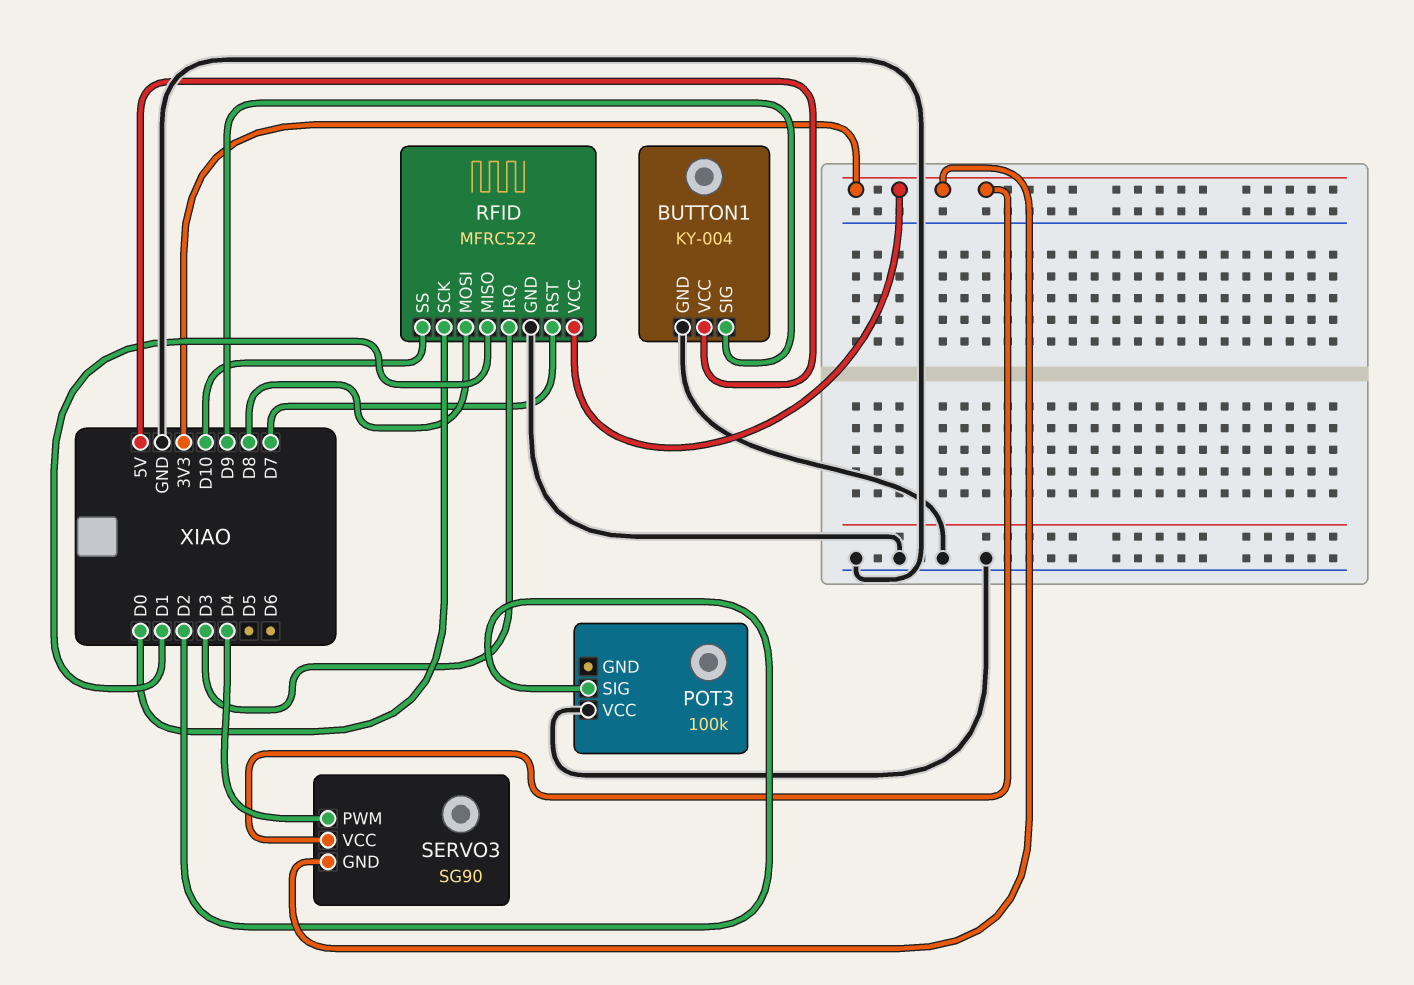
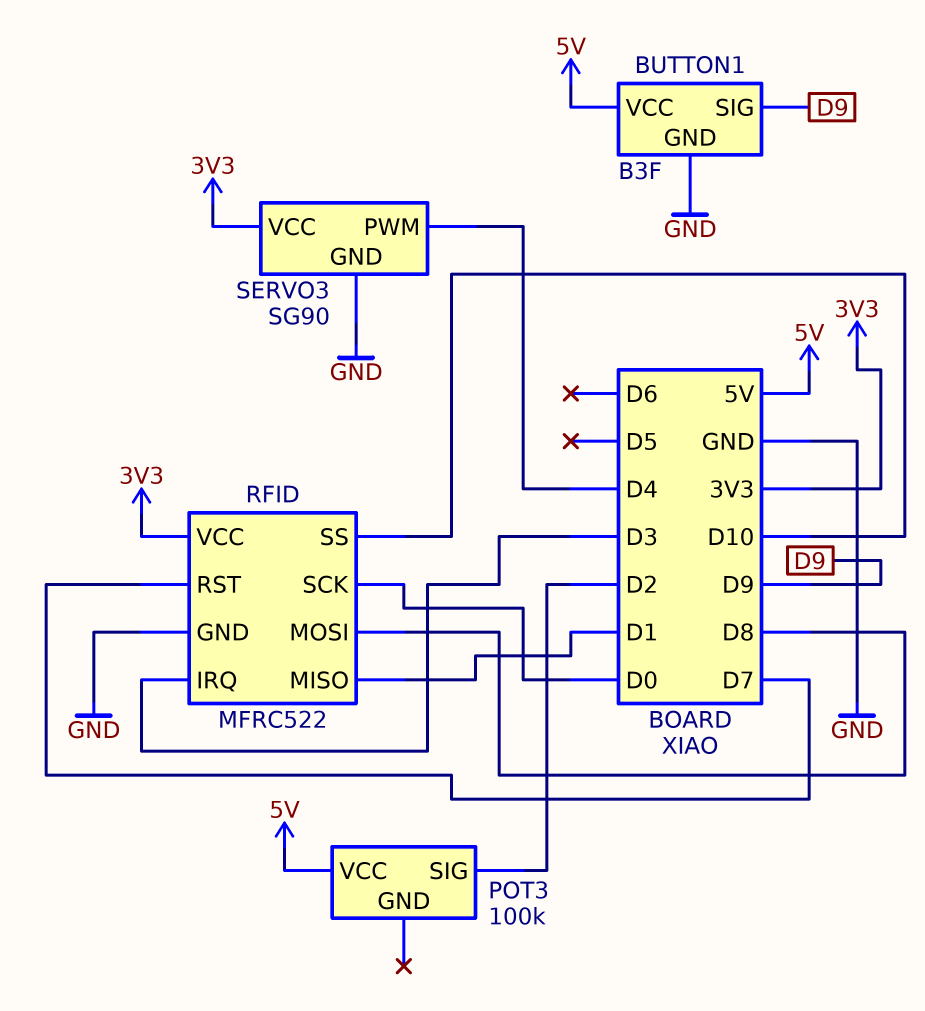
BUTTON1: KY-004 -> B3F
POT3 pin VCC: GND -> 5V
SERVO3 pin GND: 3V3 -> GND

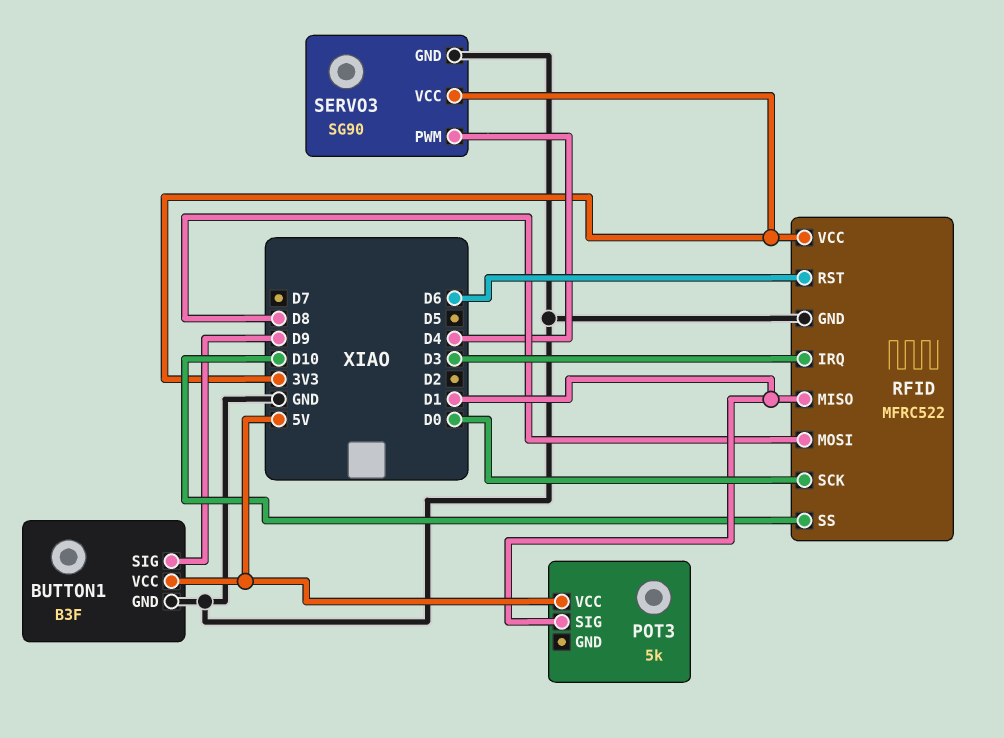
POT3: 100k -> 5k
POT3 pin SIG: D2 -> D1
RFID pin RST: D7 -> D6

